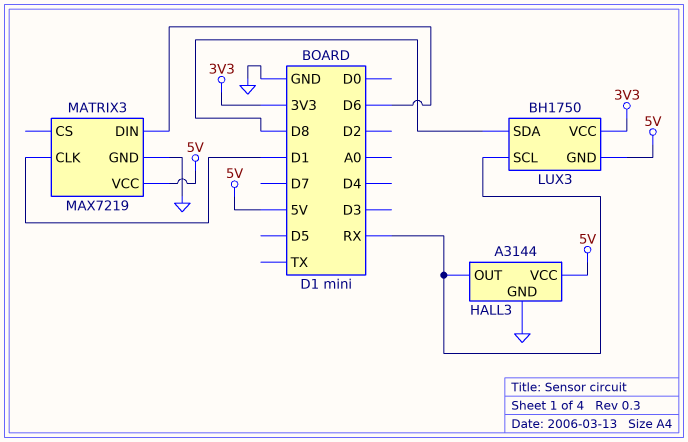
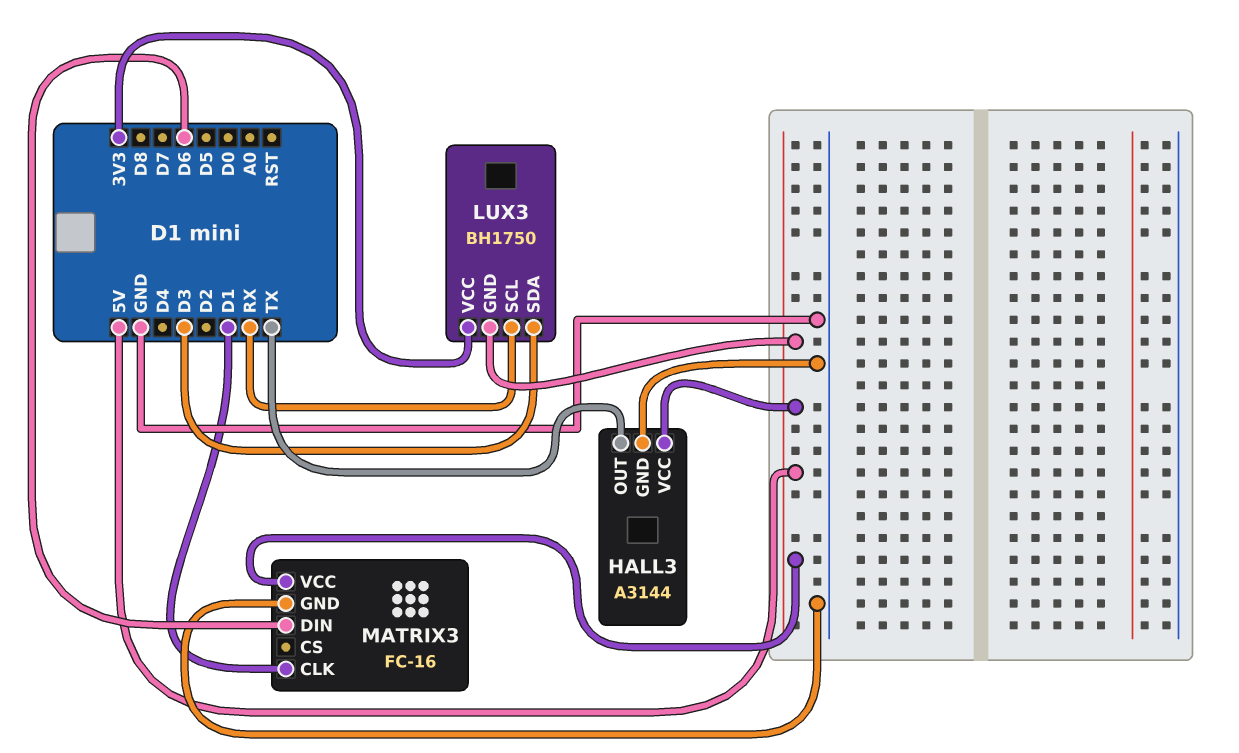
HALL3 pin OUT: RX -> TX
LUX3 pin SDA: D8 -> D3
MATRIX3: MAX7219 -> FC-16

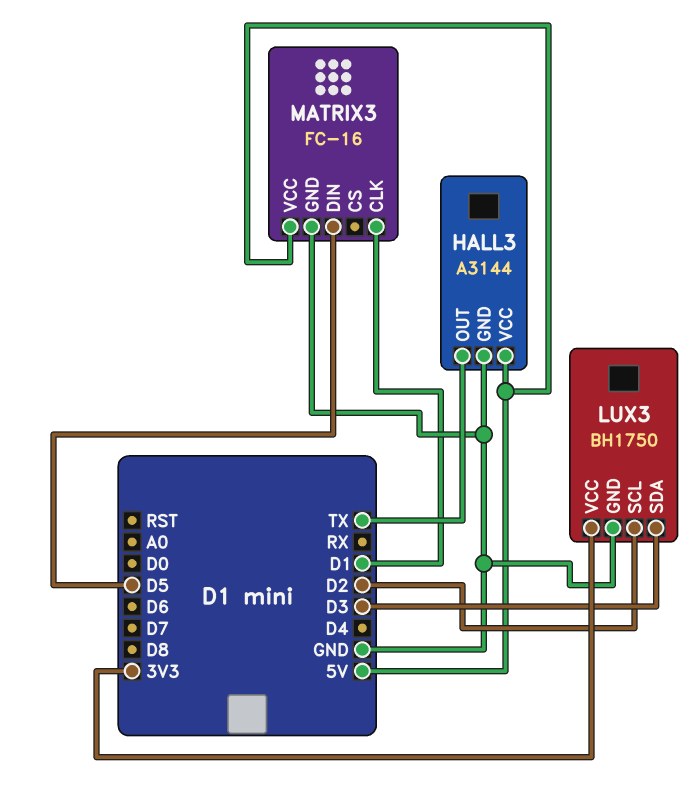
LUX3 pin GND: 5V -> GND
LUX3 pin SCL: RX -> D2
MATRIX3 pin DIN: D6 -> D5

